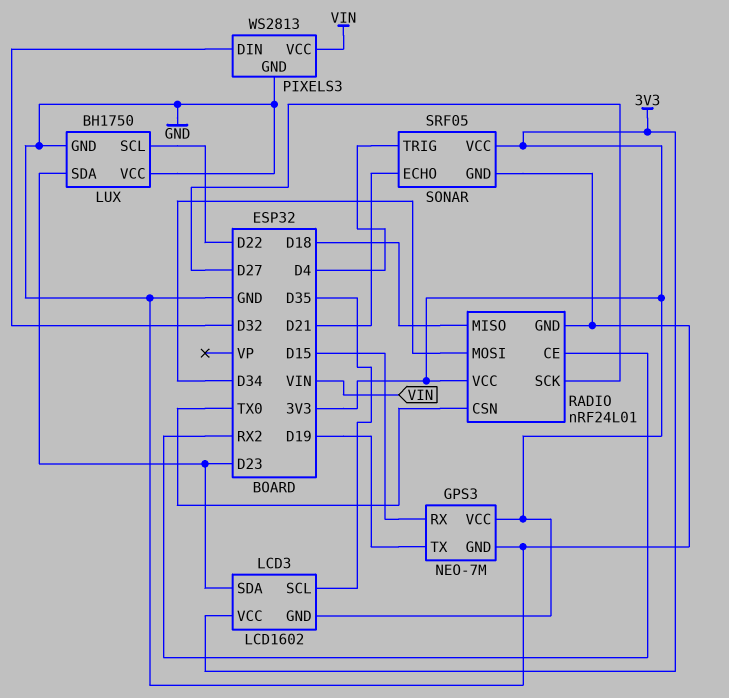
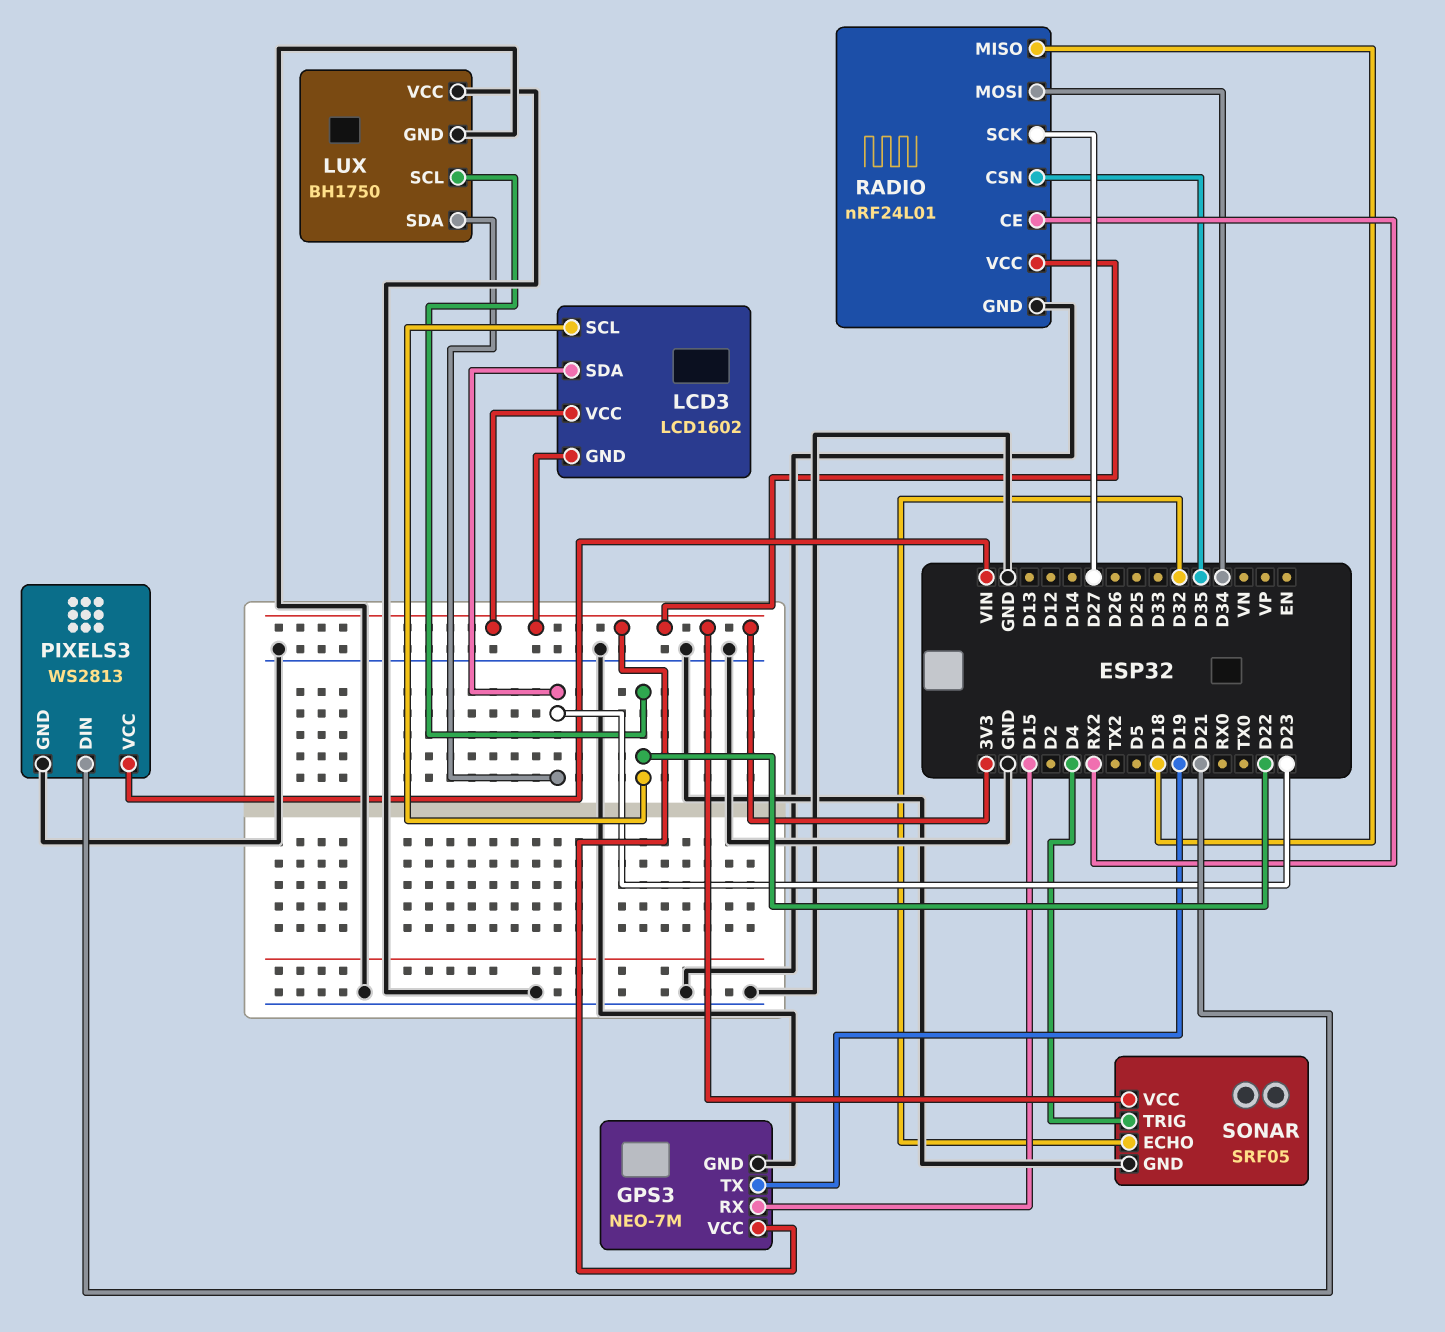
LCD3 pin SCL: D35 -> D22
PIXELS3 pin DIN: D32 -> D21
RADIO pin CSN: TX0 -> D35
SONAR pin ECHO: D21 -> D32

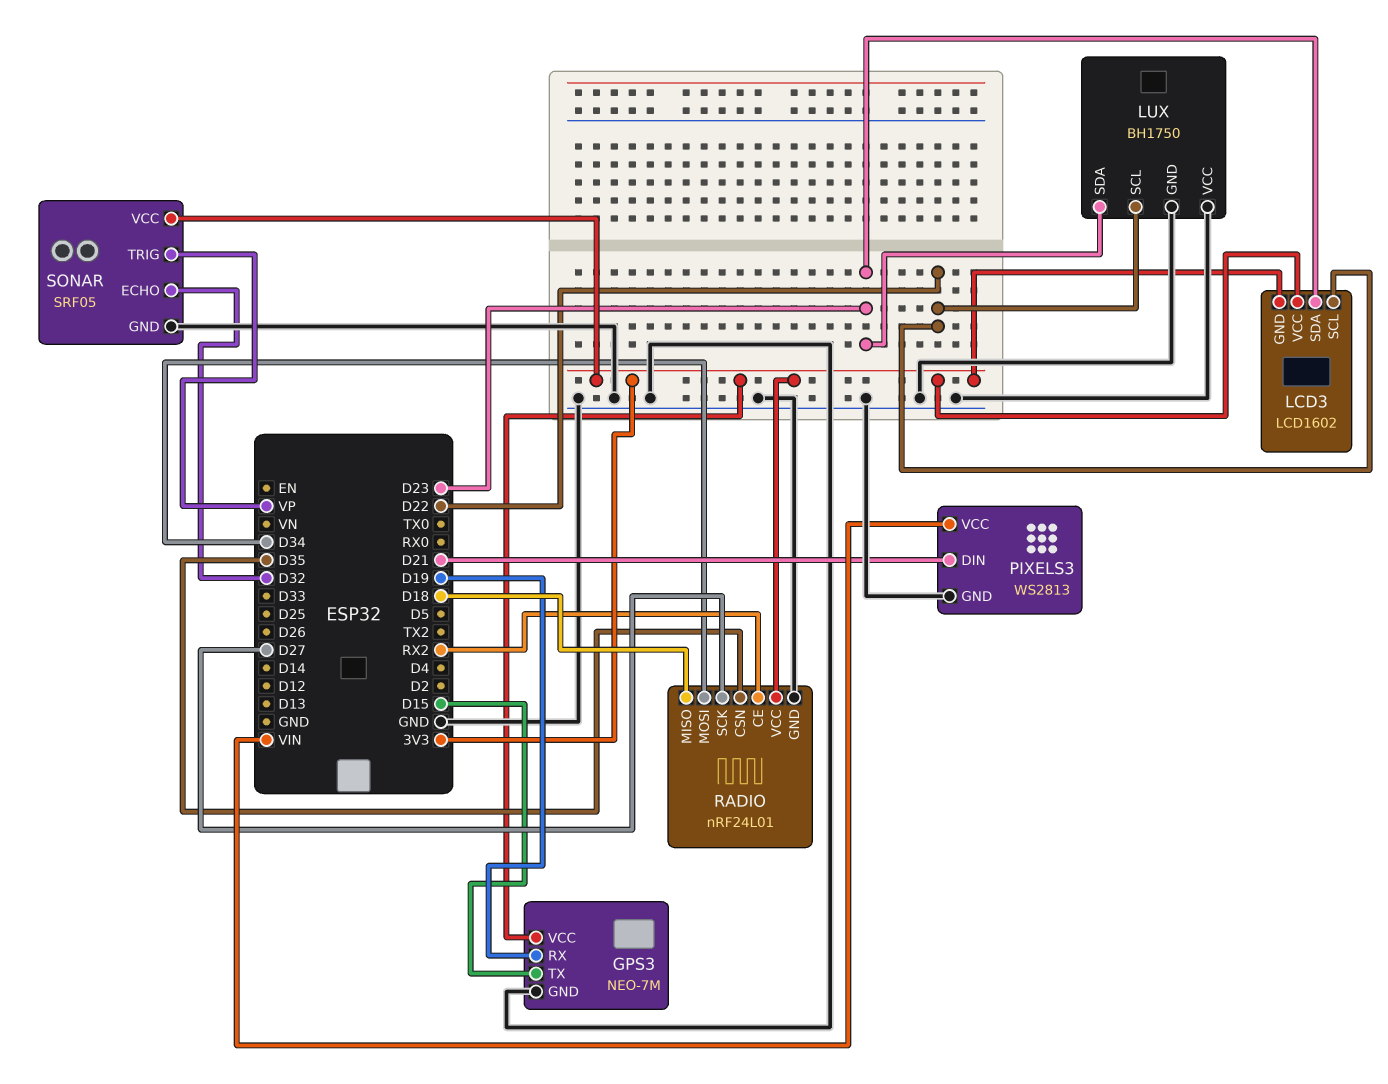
GPS3 pin RX: D15 -> D19
GPS3 pin TX: D19 -> D15
SONAR pin TRIG: D4 -> VP

